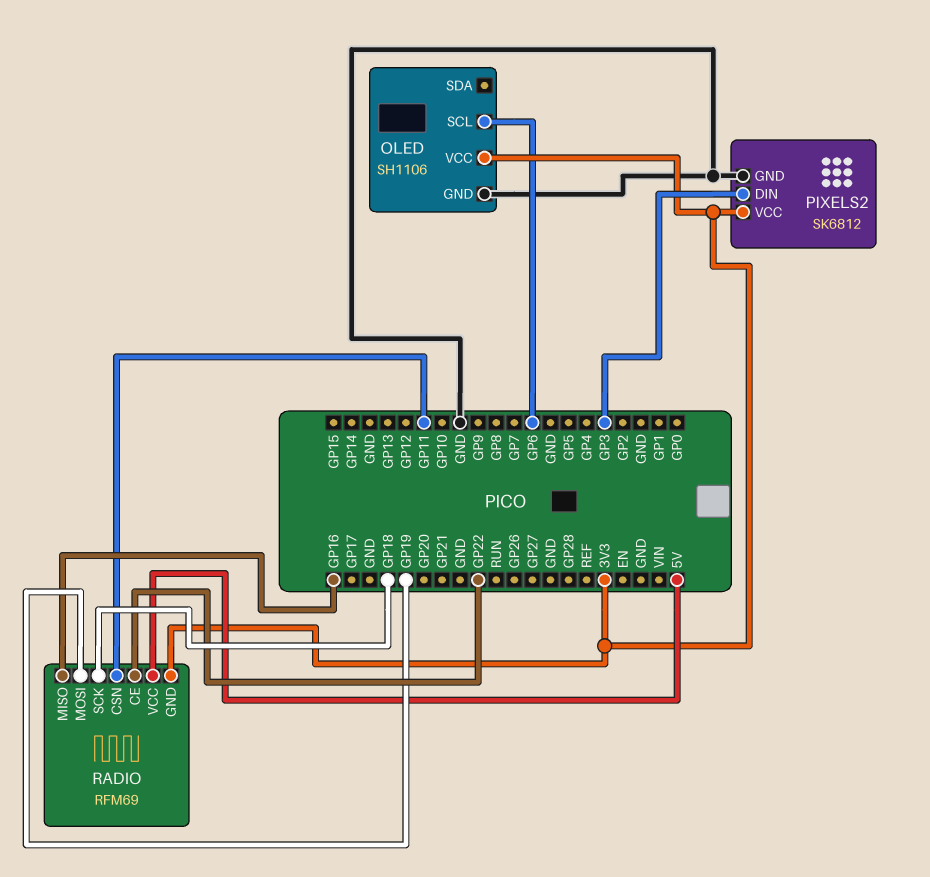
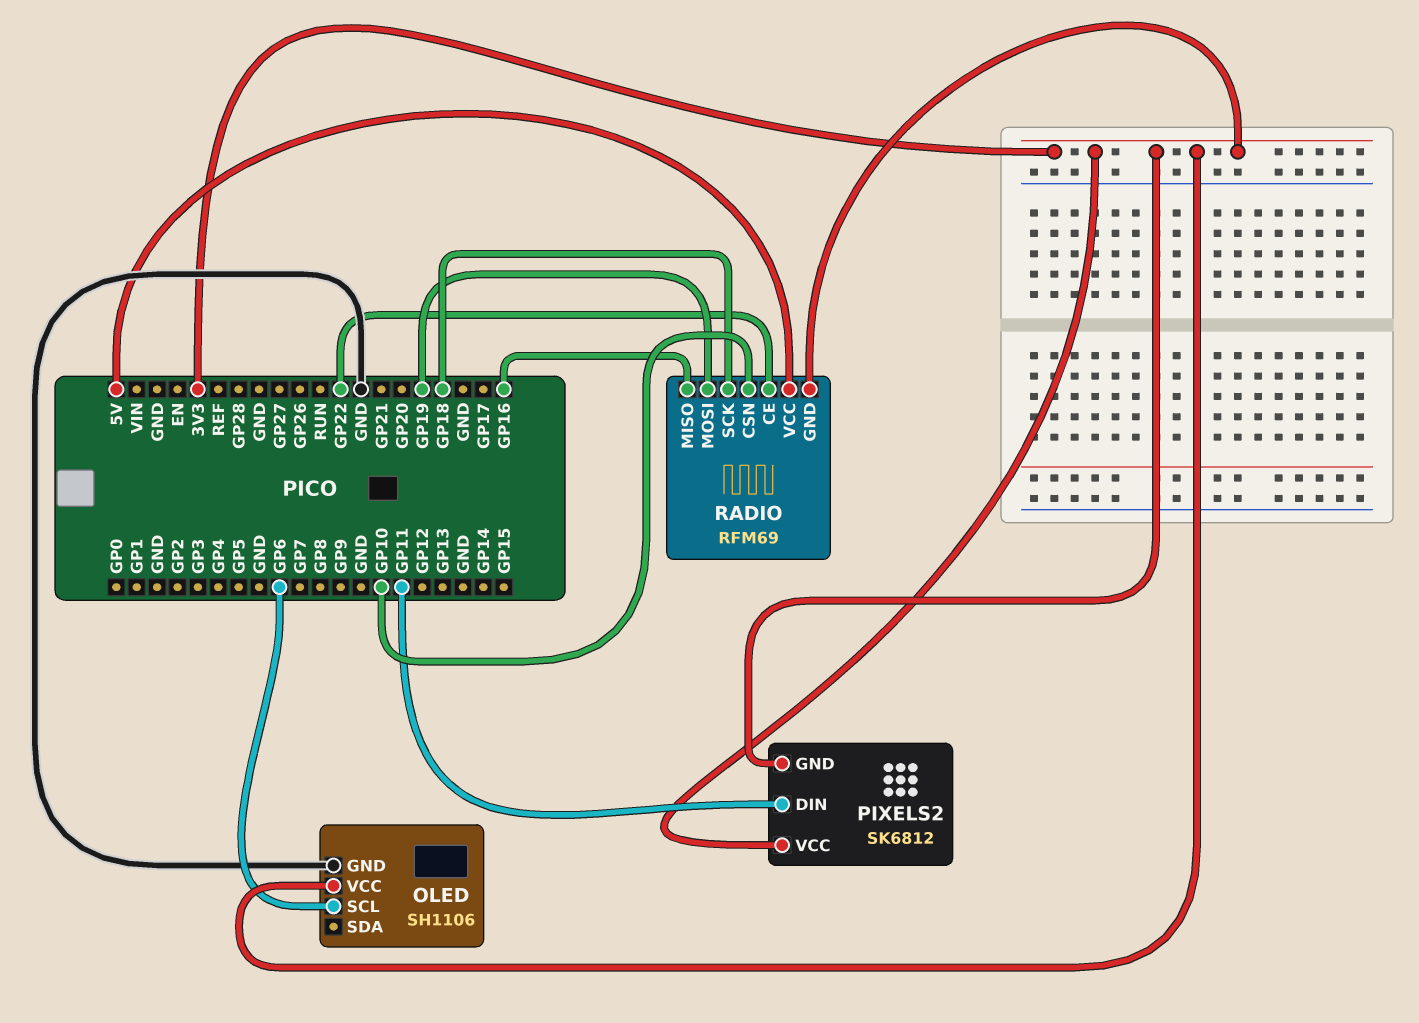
PIXELS2 pin DIN: GP3 -> GP11
PIXELS2 pin GND: GND -> 3V3
RADIO pin CSN: GP11 -> GP10

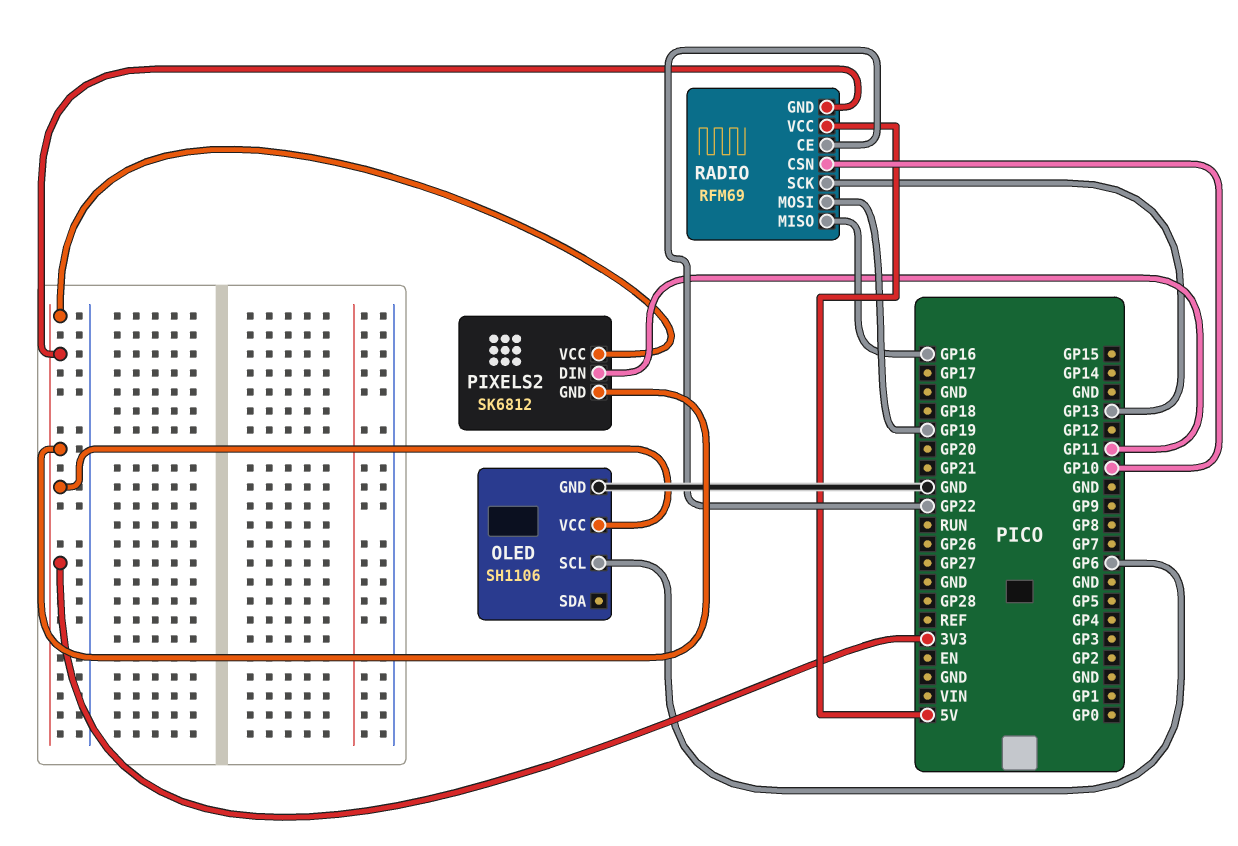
RADIO pin SCK: GP18 -> GP13

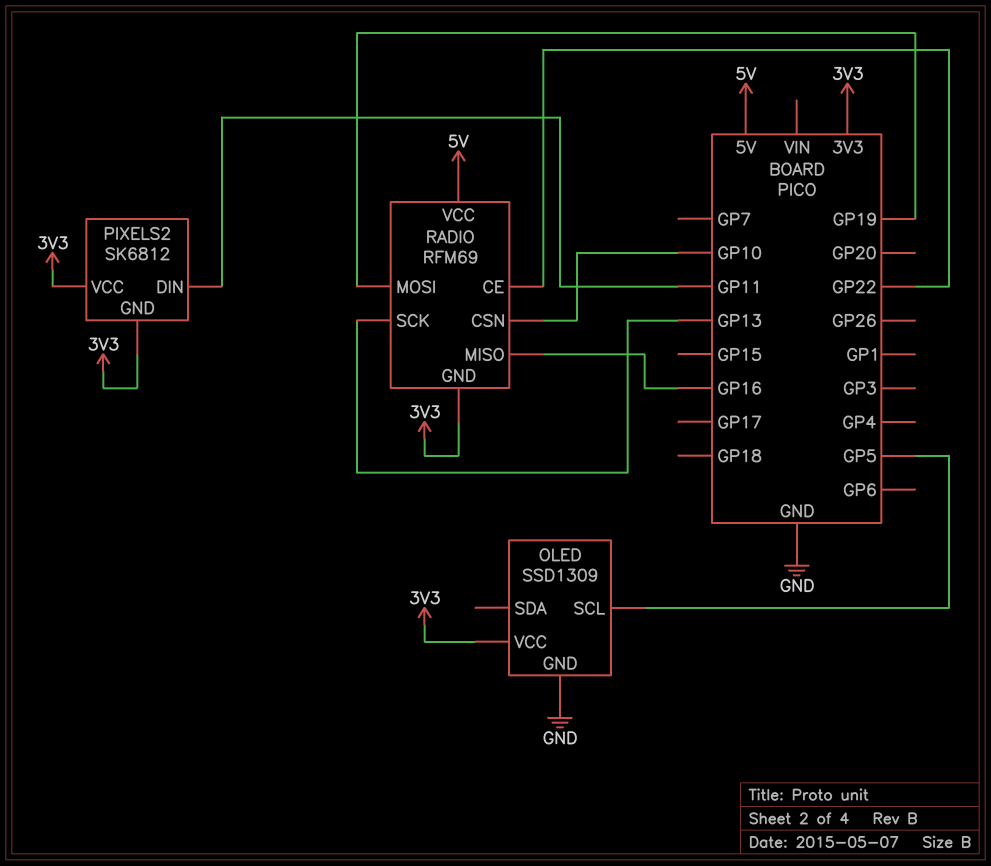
OLED: SH1106 -> SSD1309
OLED pin SCL: GP6 -> GP5

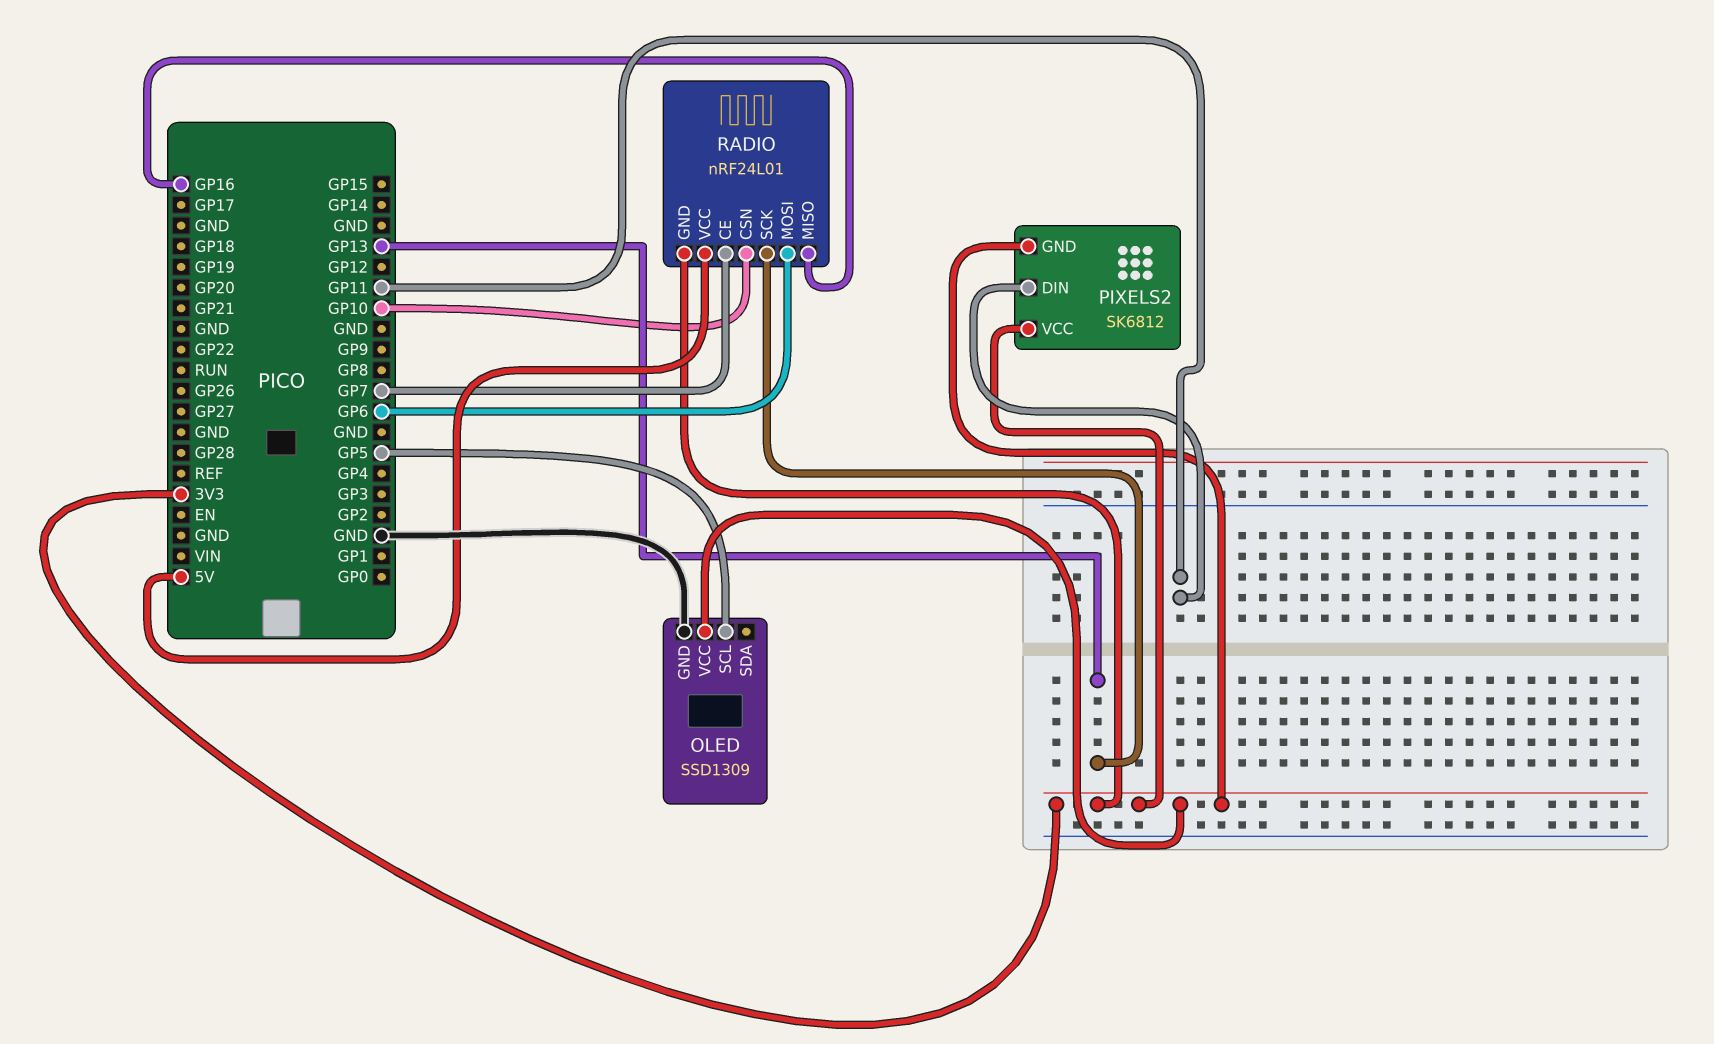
RADIO: RFM69 -> nRF24L01
RADIO pin CE: GP22 -> GP7
RADIO pin MOSI: GP19 -> GP6

